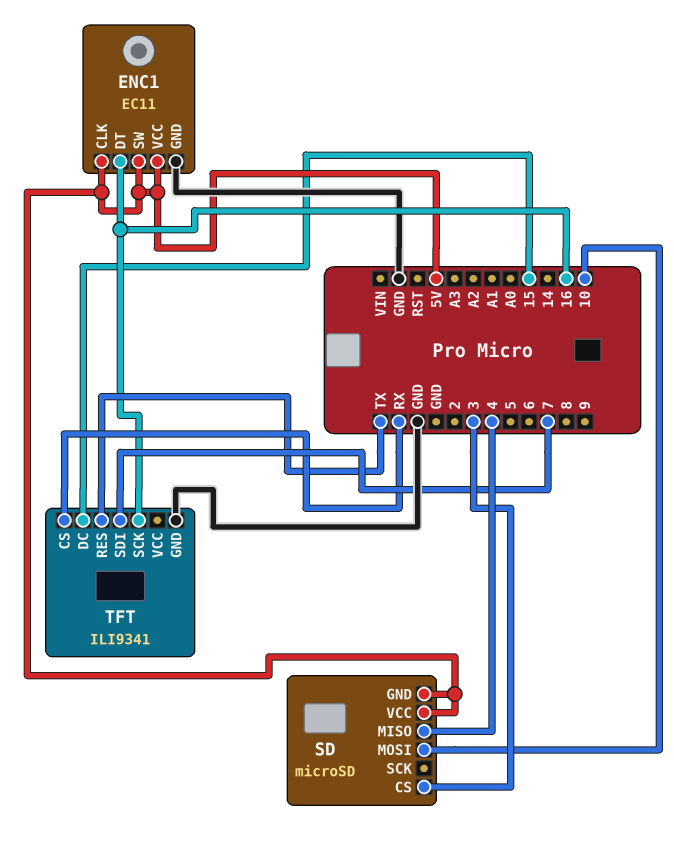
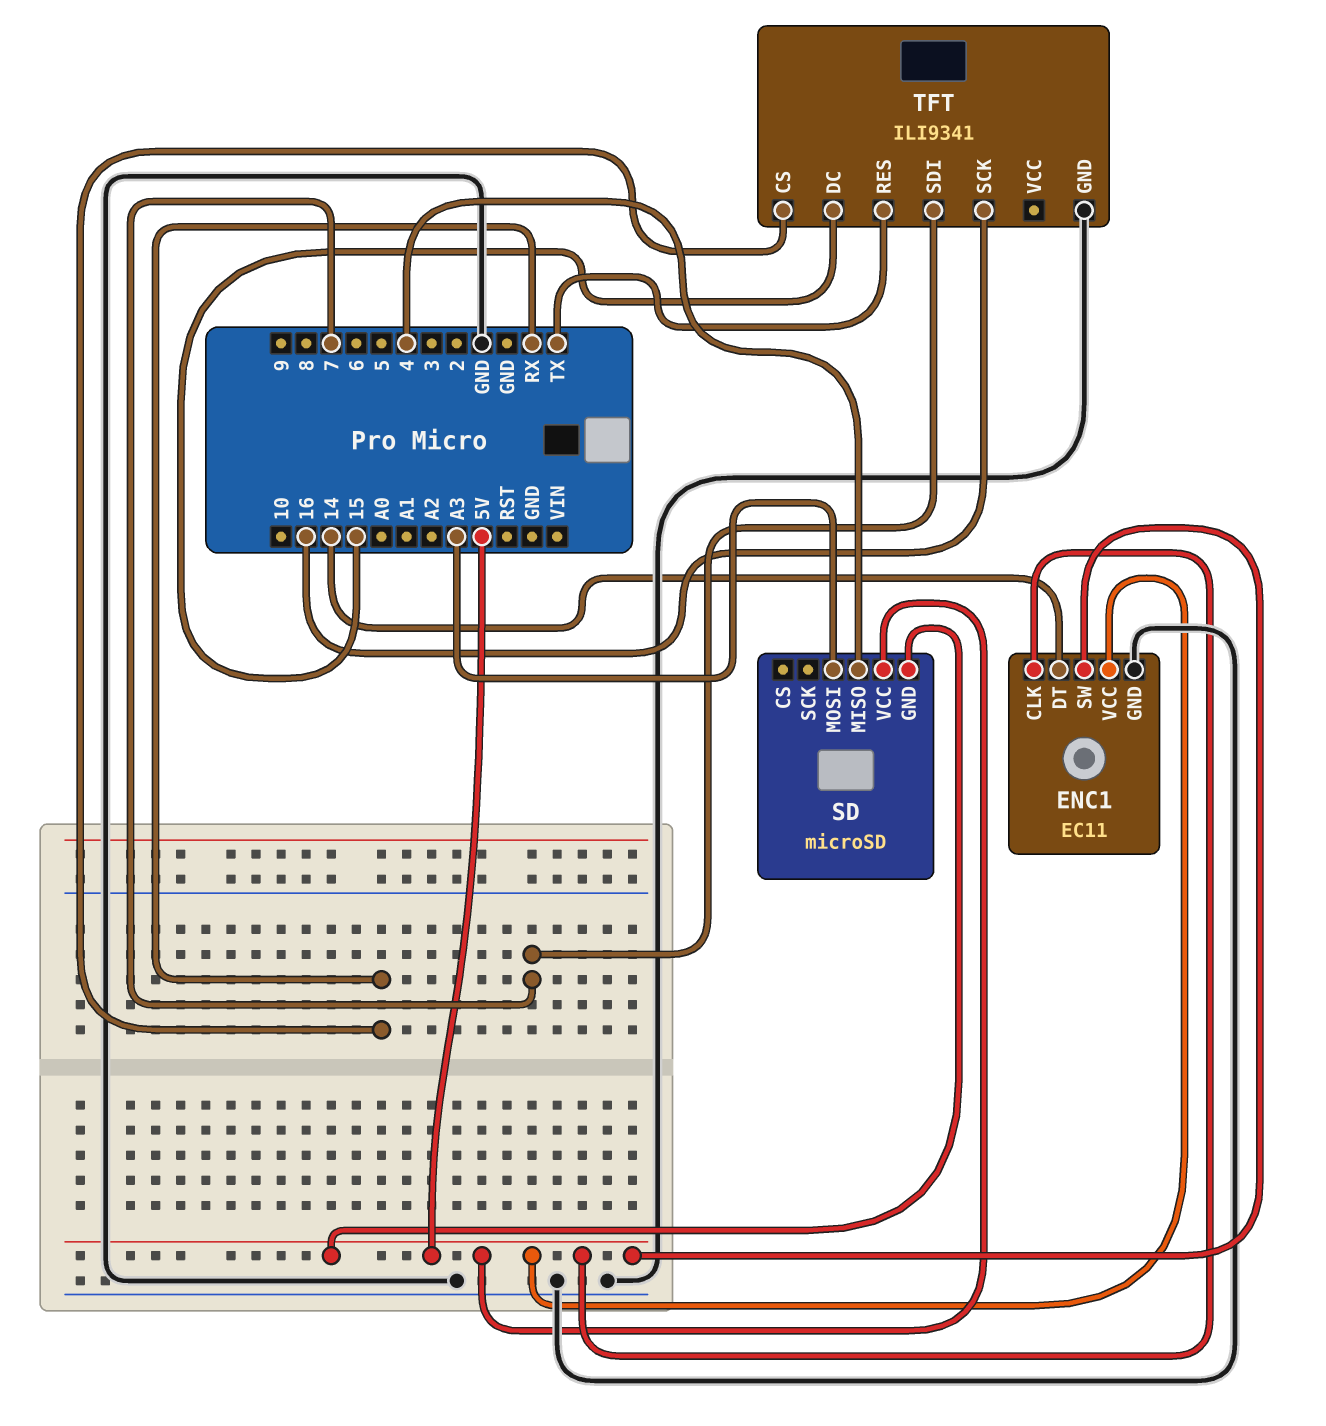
ENC1 pin DT: 16 -> 14
SD pin CS: 3 -> none
SD pin MOSI: 10 -> A3

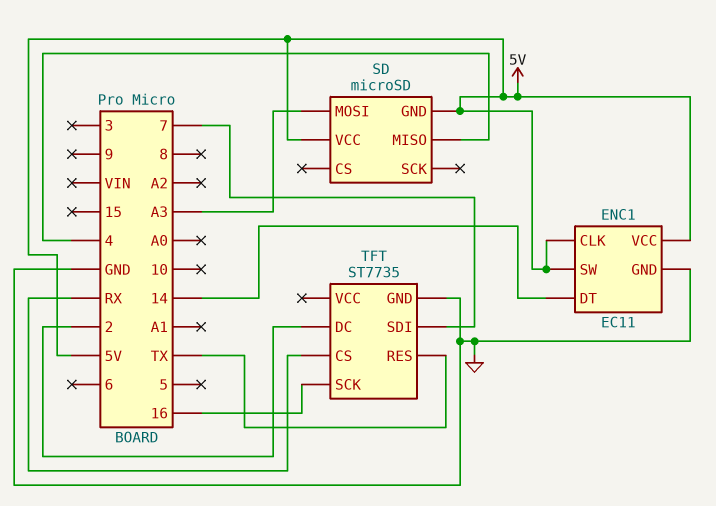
TFT: ILI9341 -> ST7735
TFT pin DC: 15 -> 2

